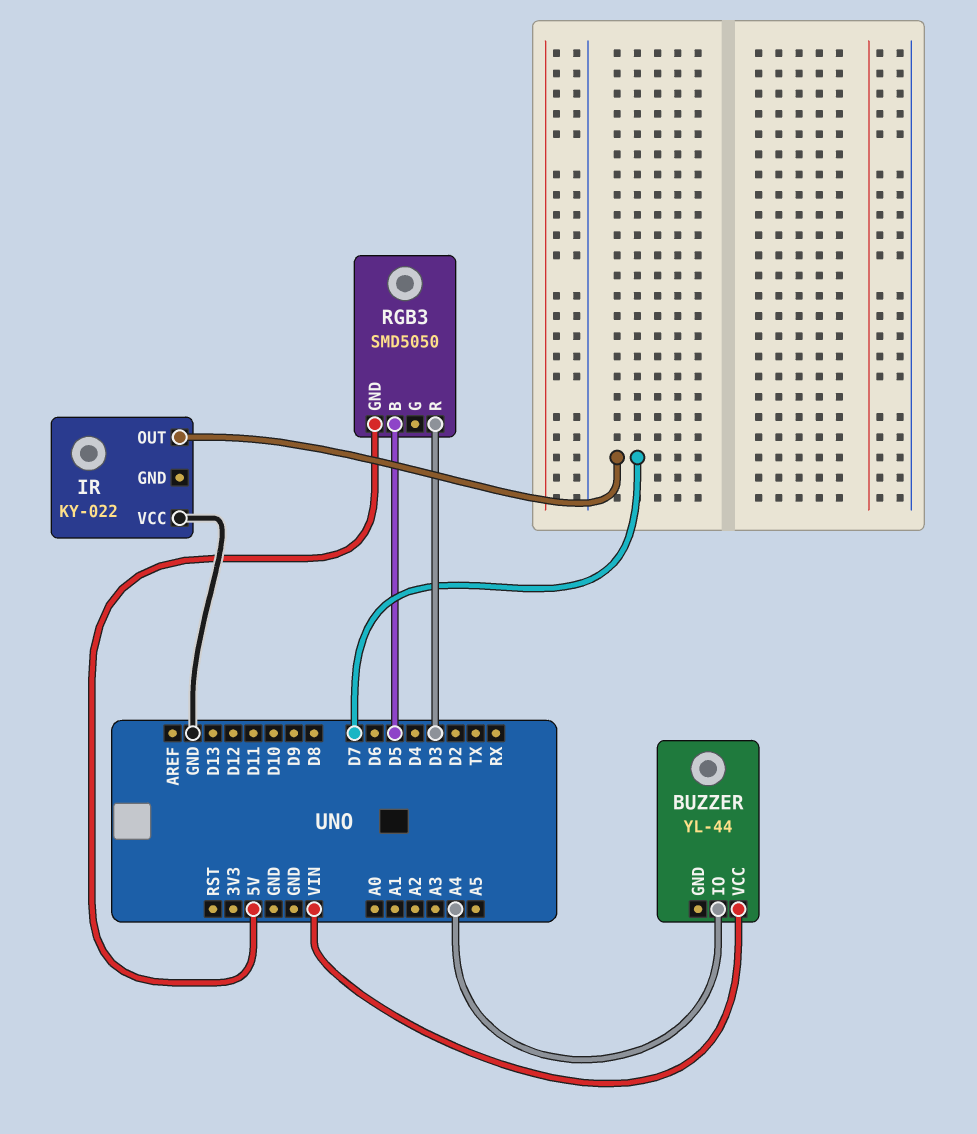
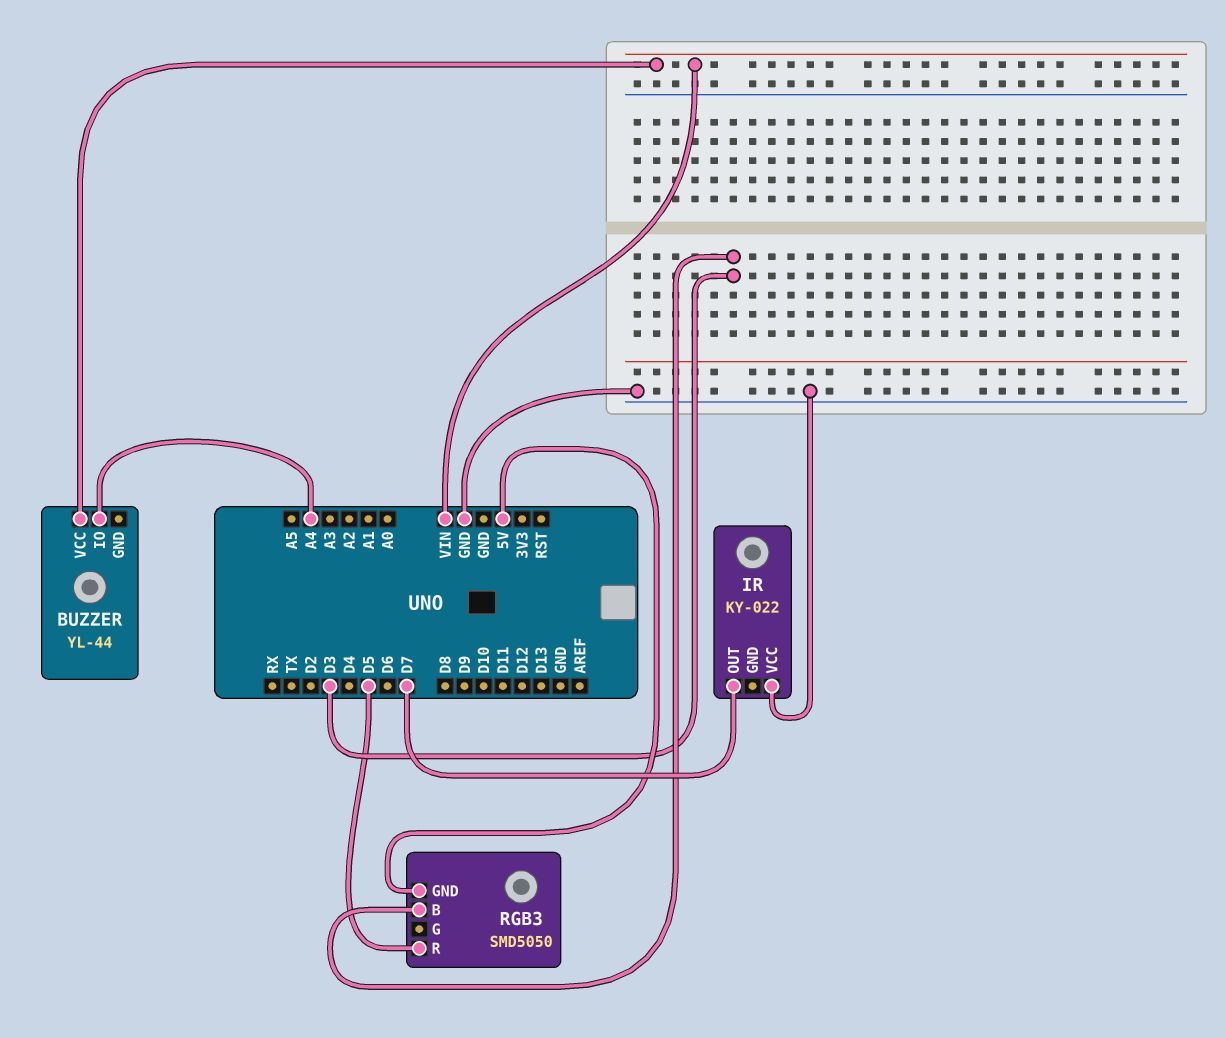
RGB3 pin B: D5 -> D3
RGB3 pin R: D3 -> D5

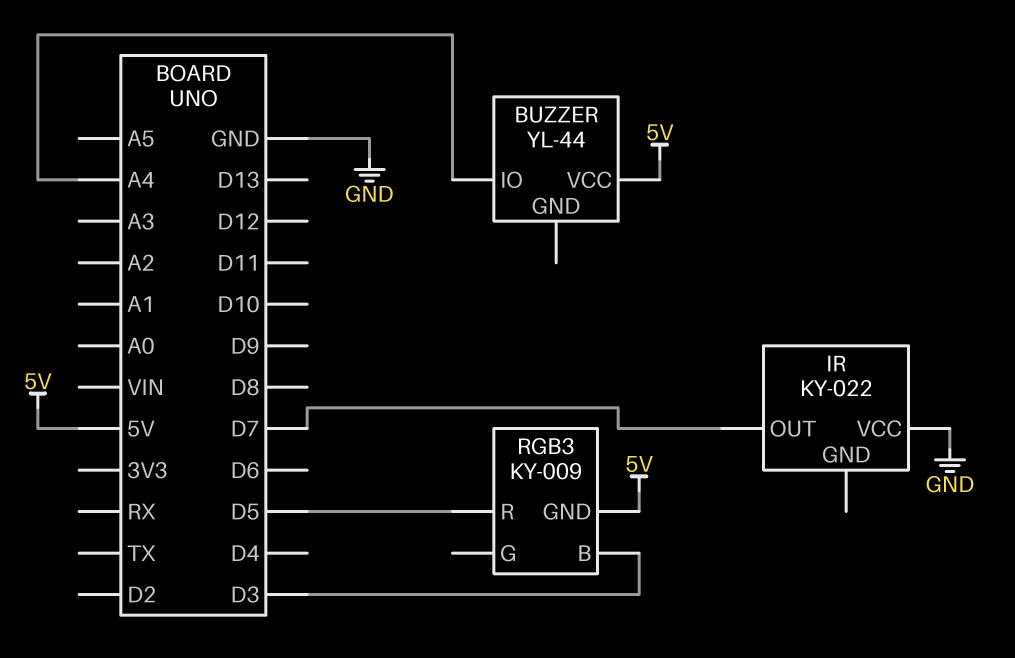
BUZZER pin VCC: VIN -> 5V
RGB3: SMD5050 -> KY-009

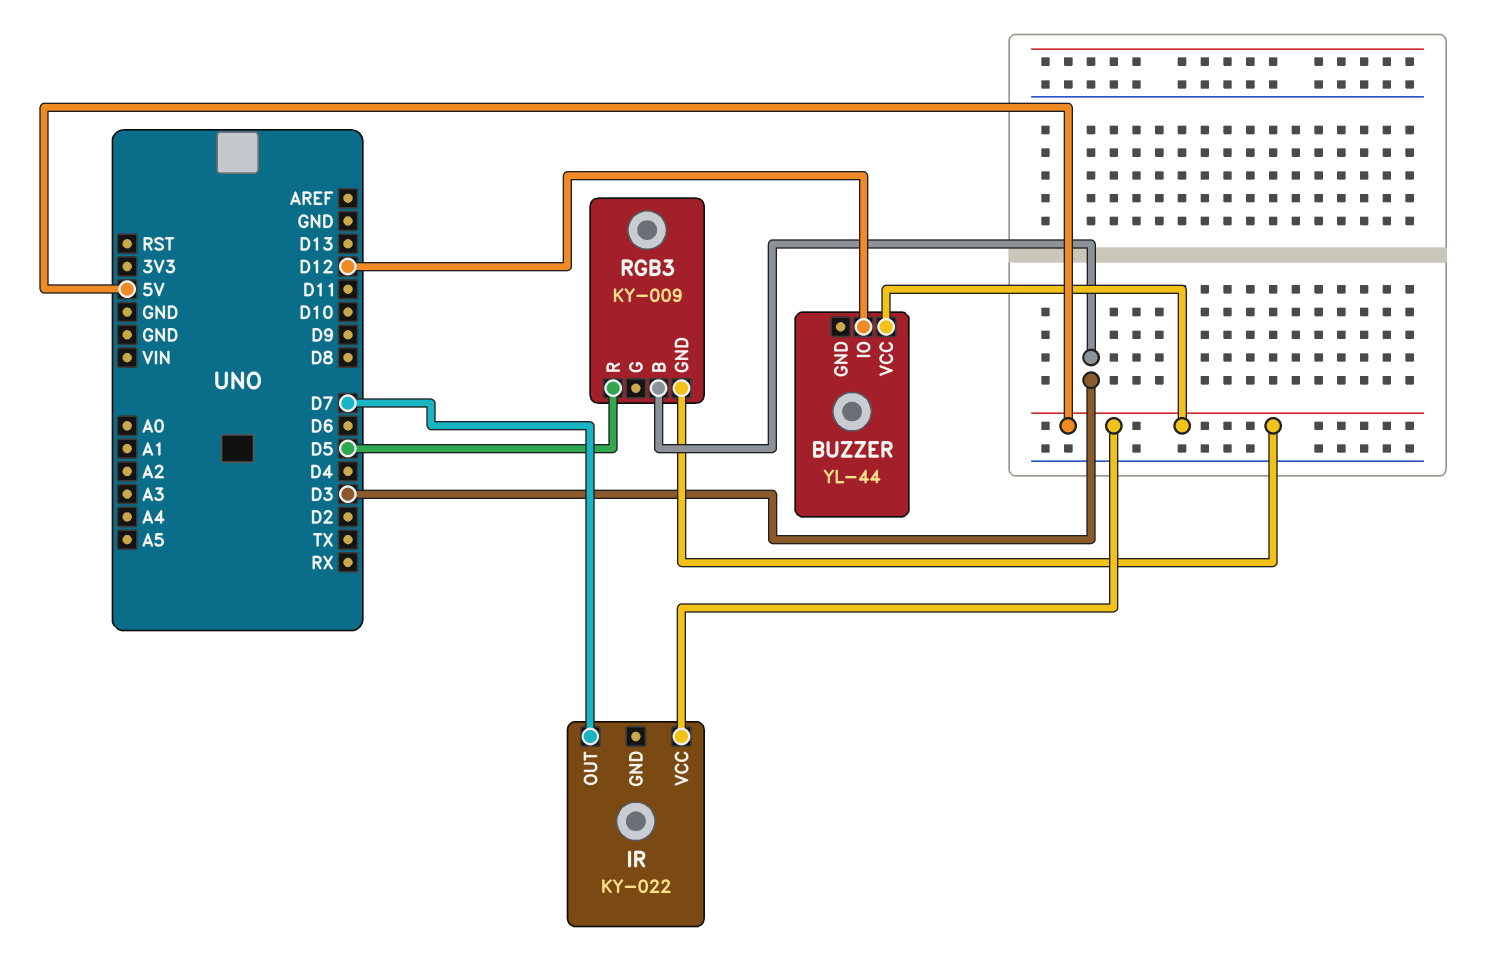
BUZZER pin IO: A4 -> D12
IR pin VCC: GND -> 5V

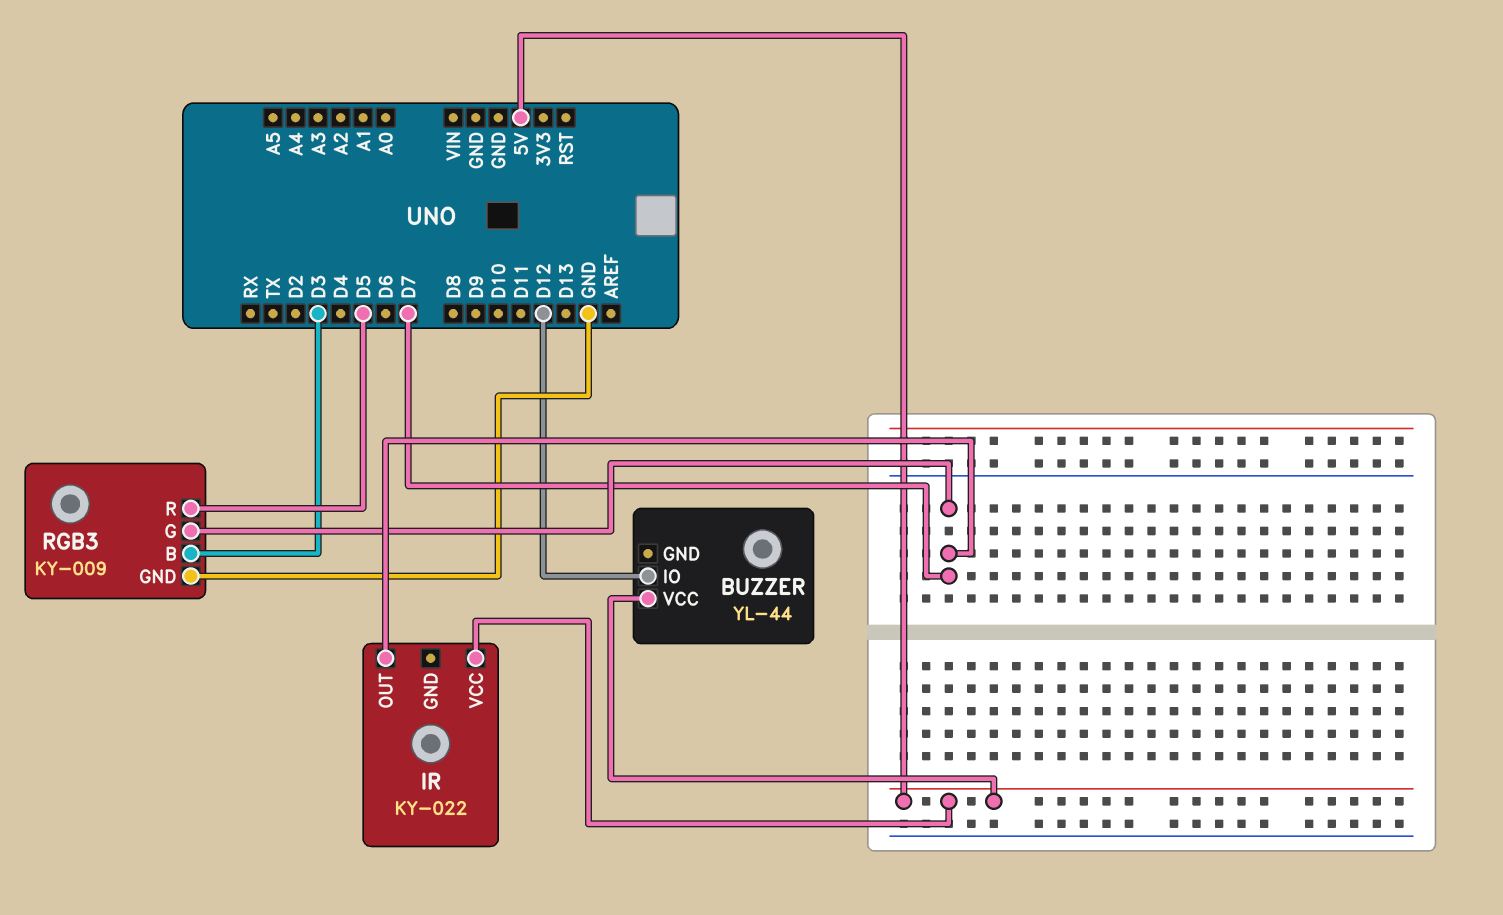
RGB3 pin G: none -> D7
RGB3 pin GND: 5V -> GND

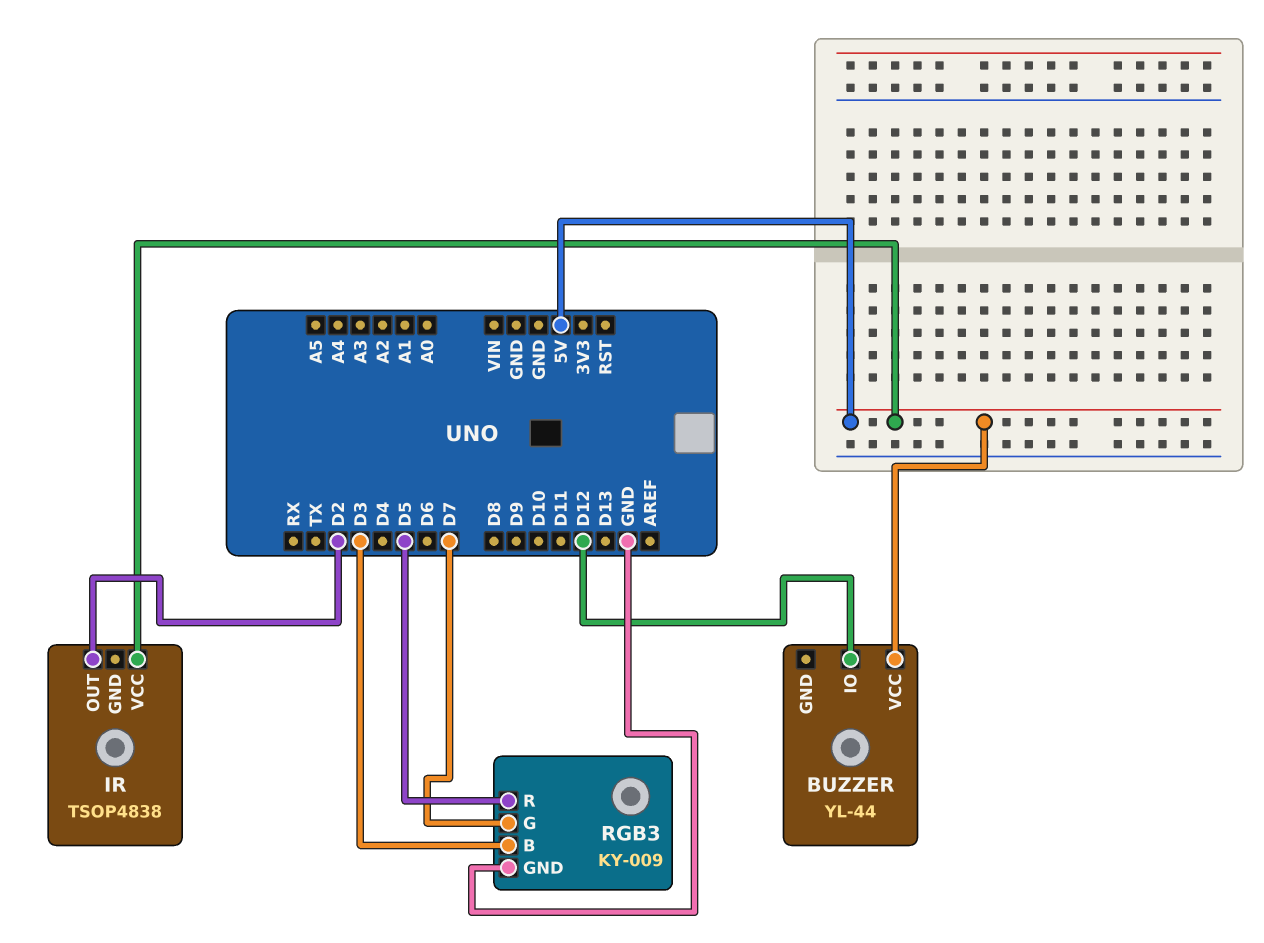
IR: KY-022 -> TSOP4838
IR pin OUT: D7 -> D2

